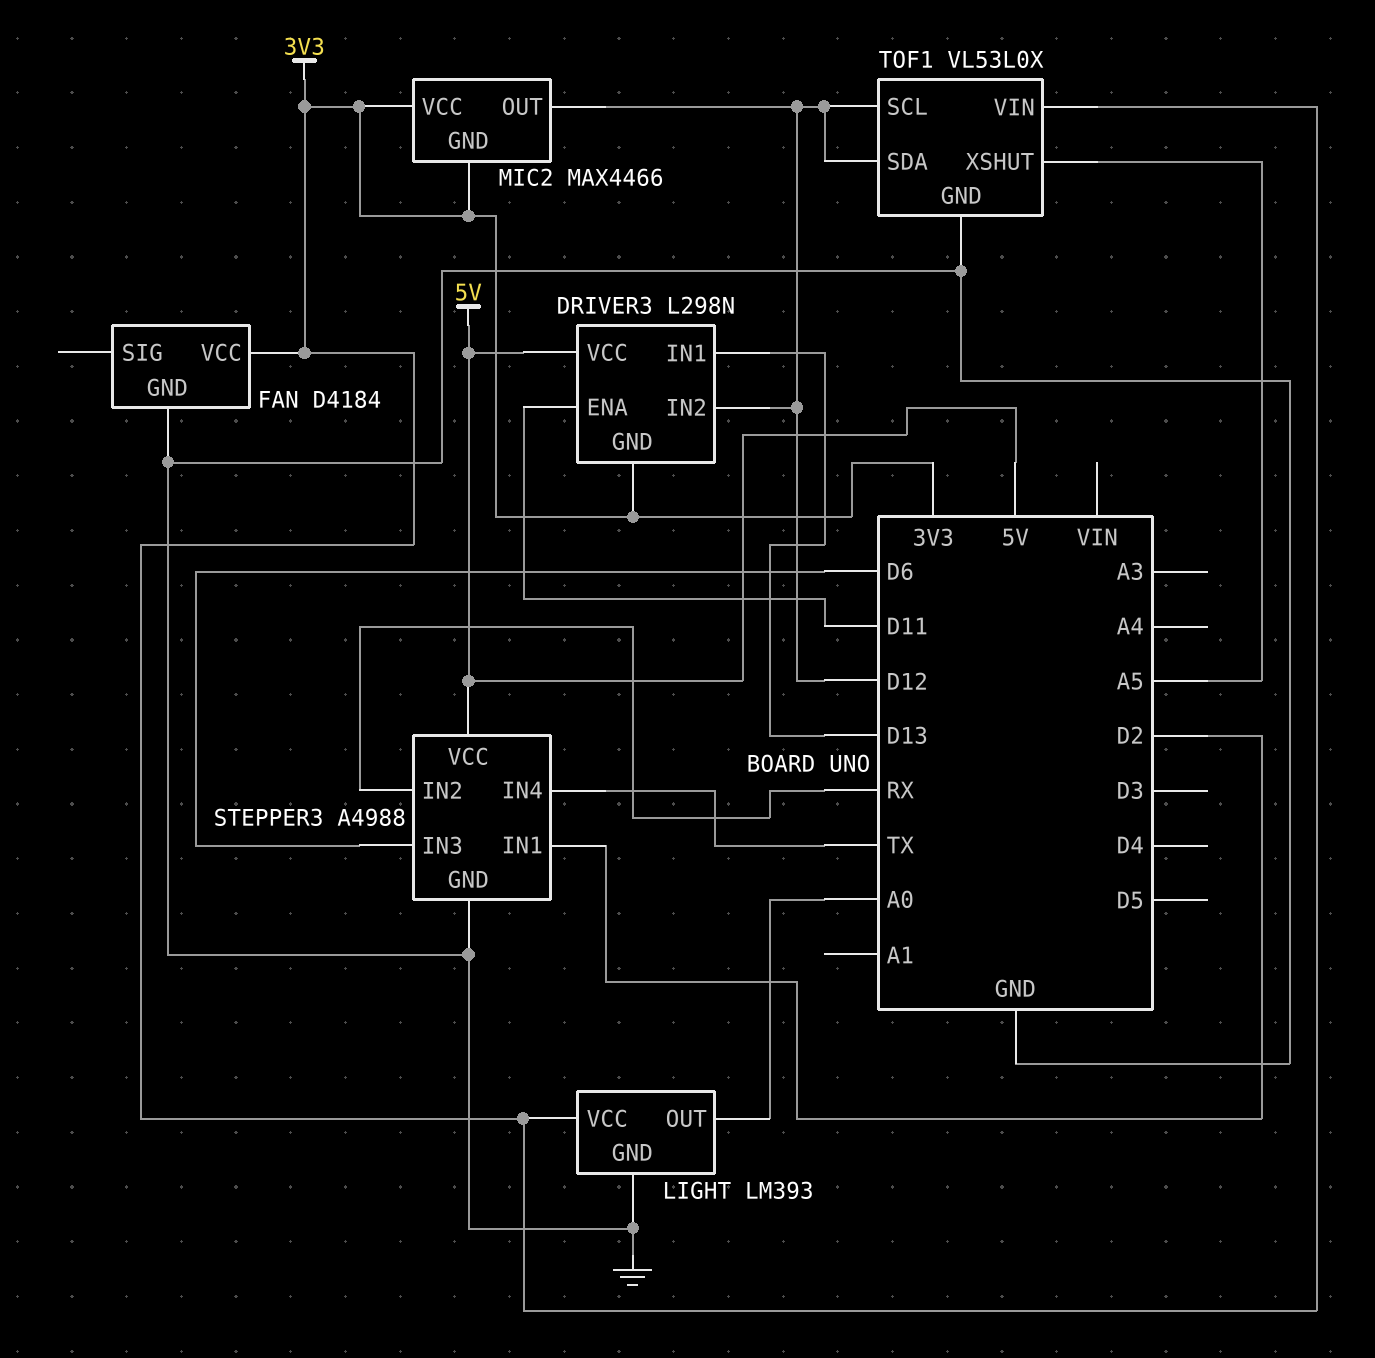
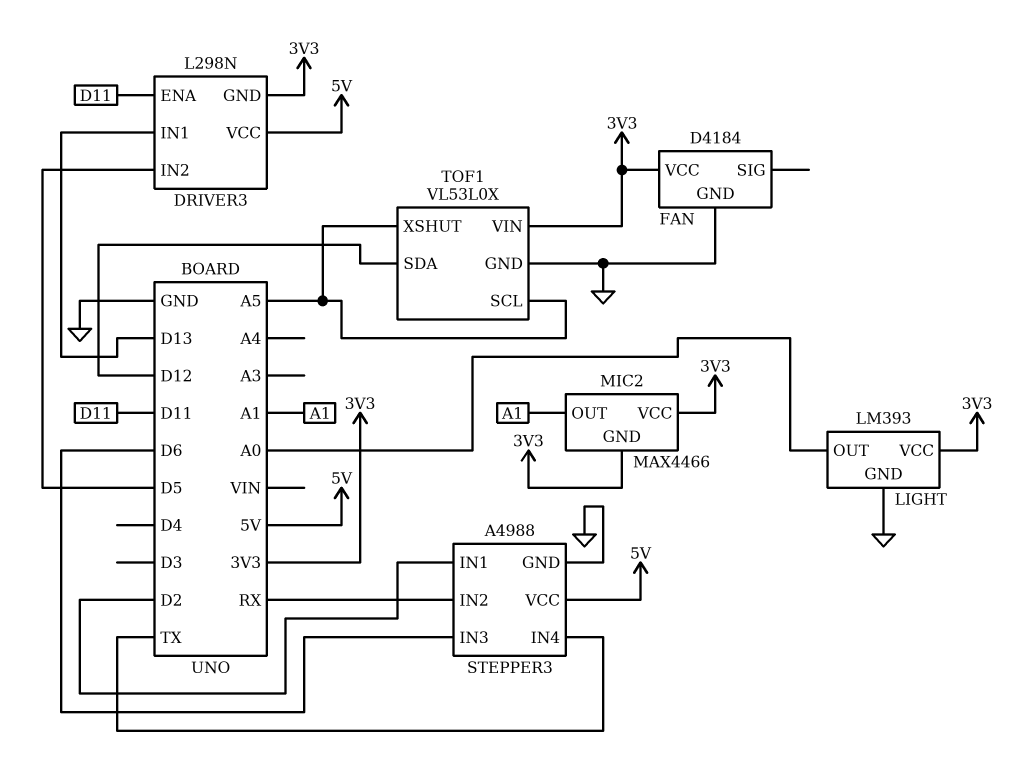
DRIVER3 pin IN2: D12 -> D5
MIC2 pin OUT: D12 -> A1
TOF1 pin SCL: D12 -> A5

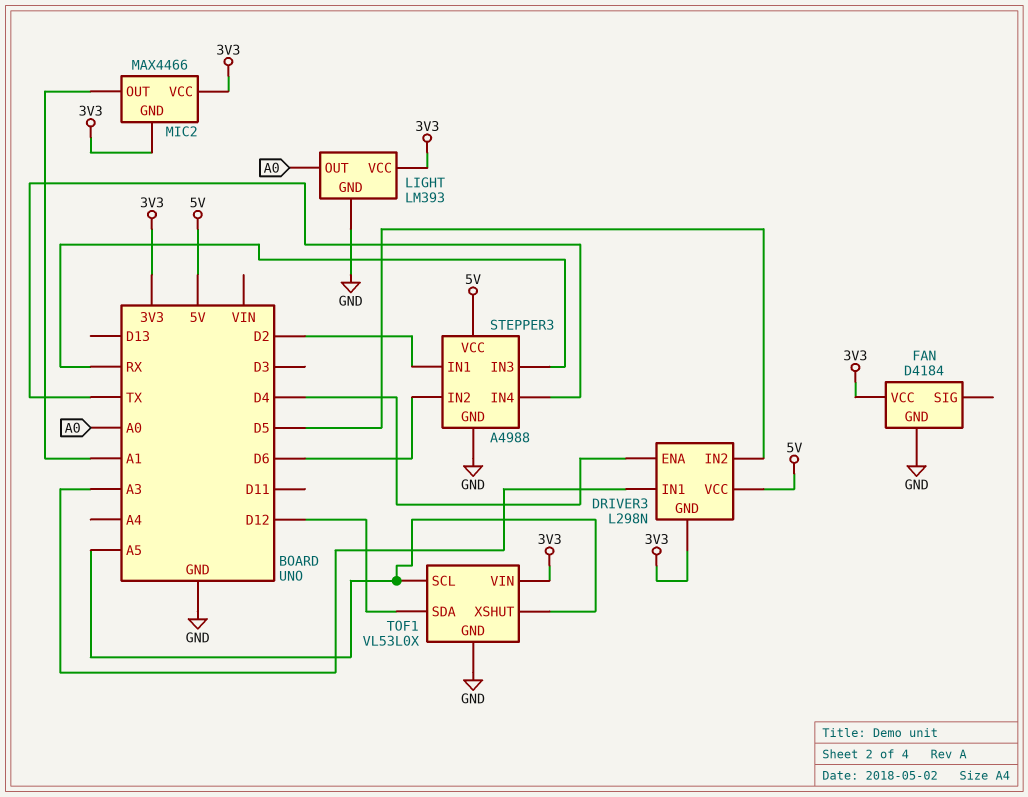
DRIVER3 pin ENA: D11 -> D4
DRIVER3 pin IN1: D13 -> A3
STEPPER3 pin IN2: RX -> D6
STEPPER3 pin IN3: D6 -> RX

